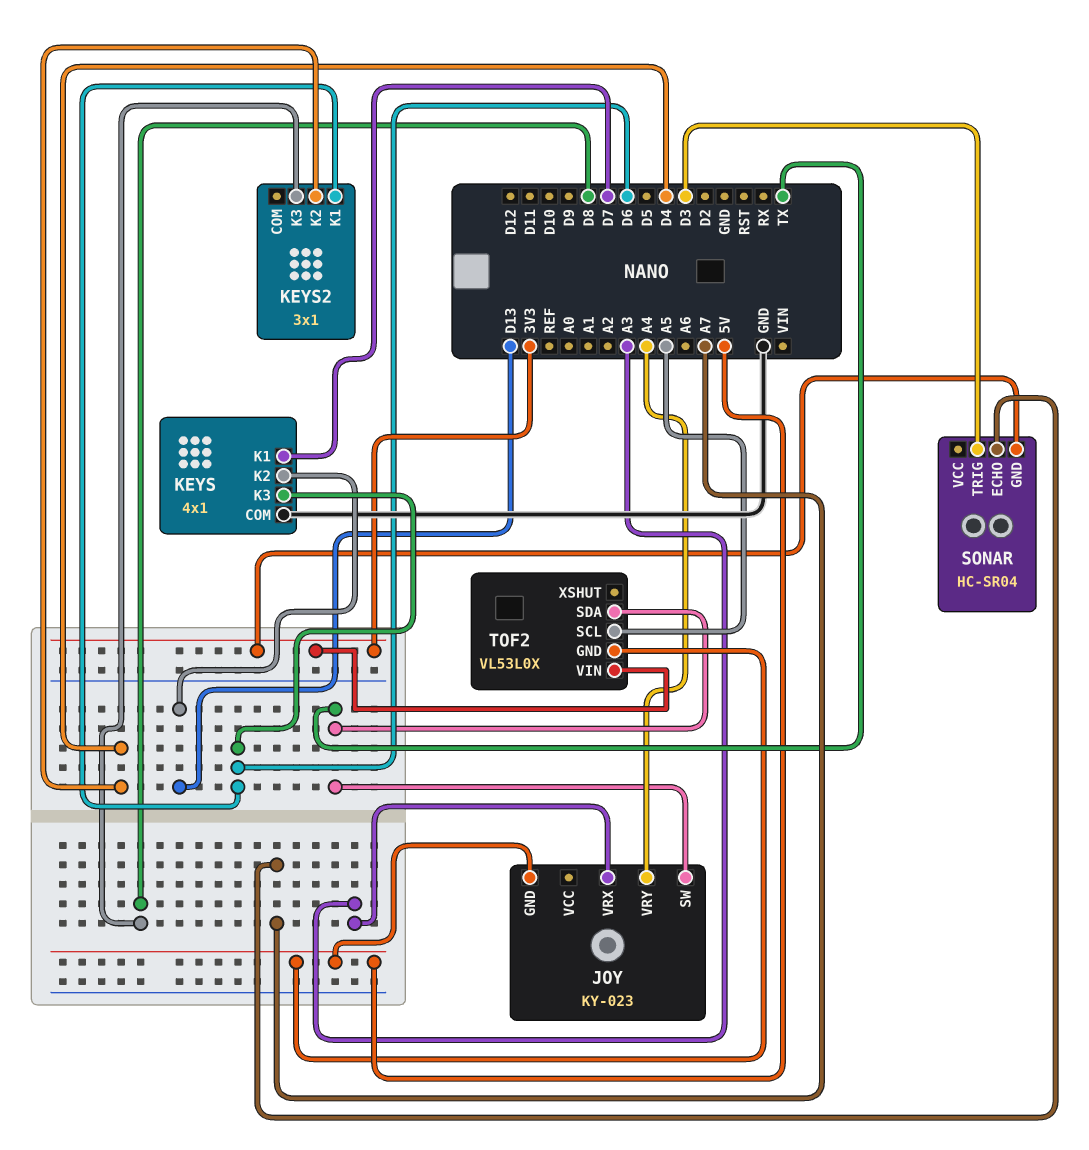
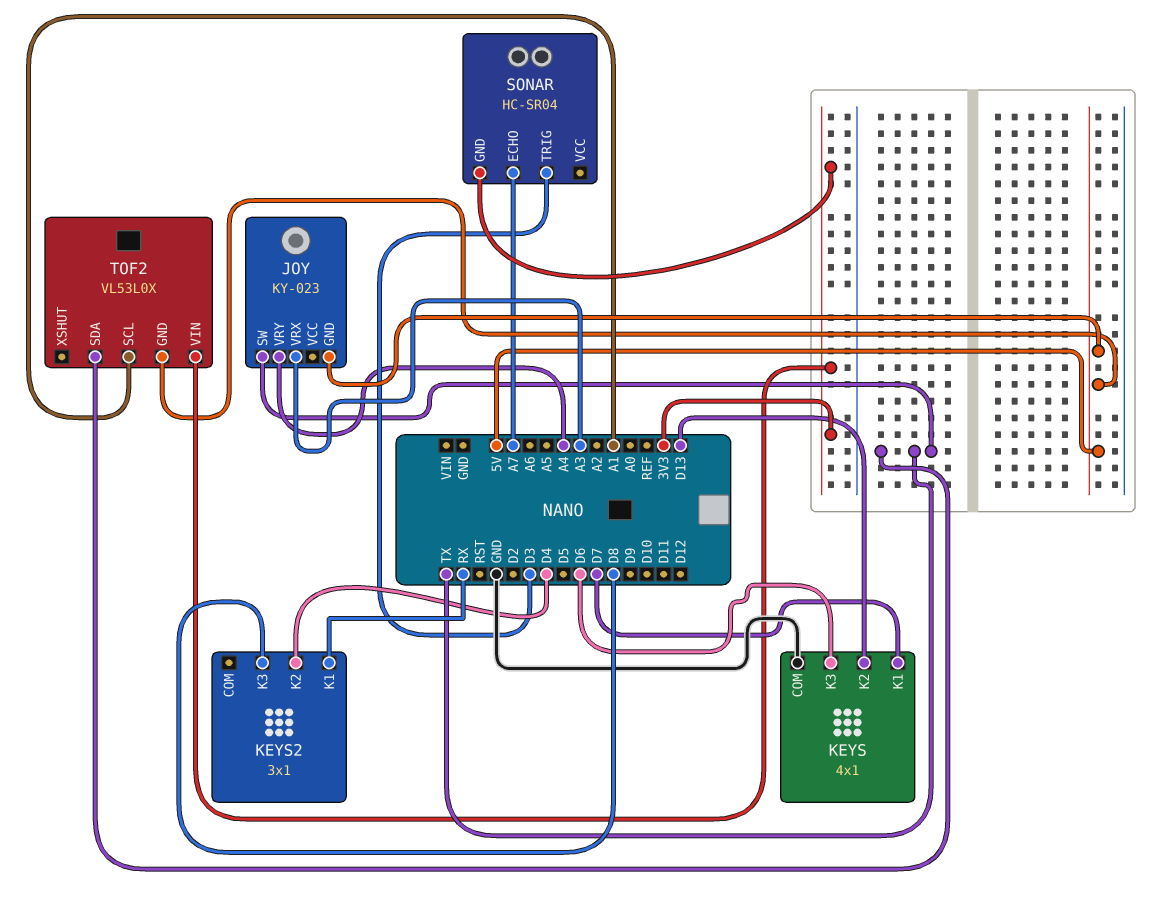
KEYS2 pin K1: D6 -> RX
TOF2 pin SCL: A5 -> A1

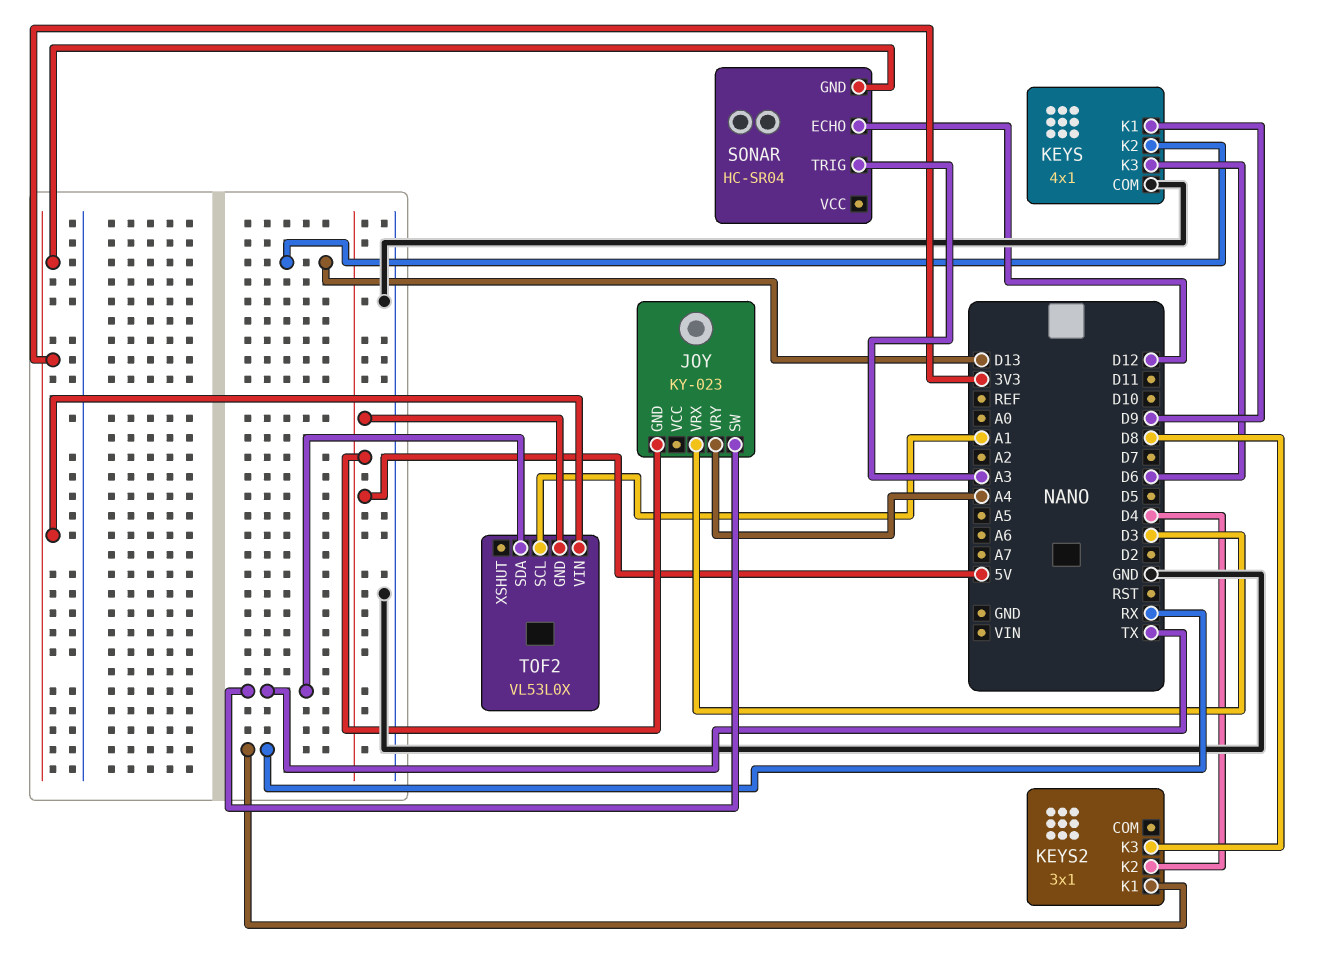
JOY pin VRX: A3 -> D3
KEYS pin K1: D7 -> D9
SONAR pin ECHO: A7 -> D12
SONAR pin TRIG: D3 -> A3

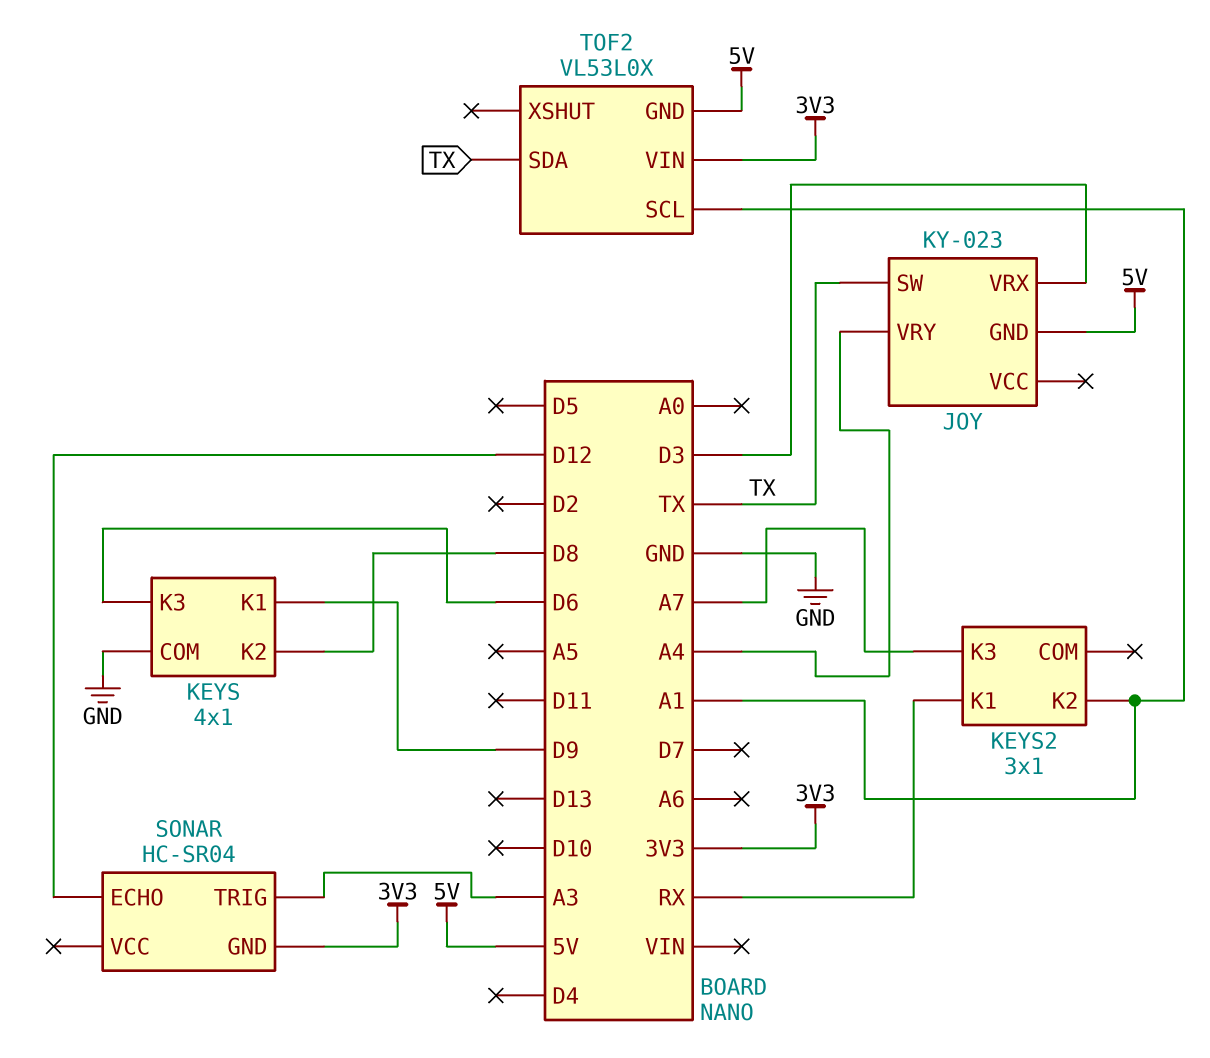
KEYS pin K2: D13 -> D8
KEYS2 pin K2: D4 -> A1
KEYS2 pin K3: D8 -> A7

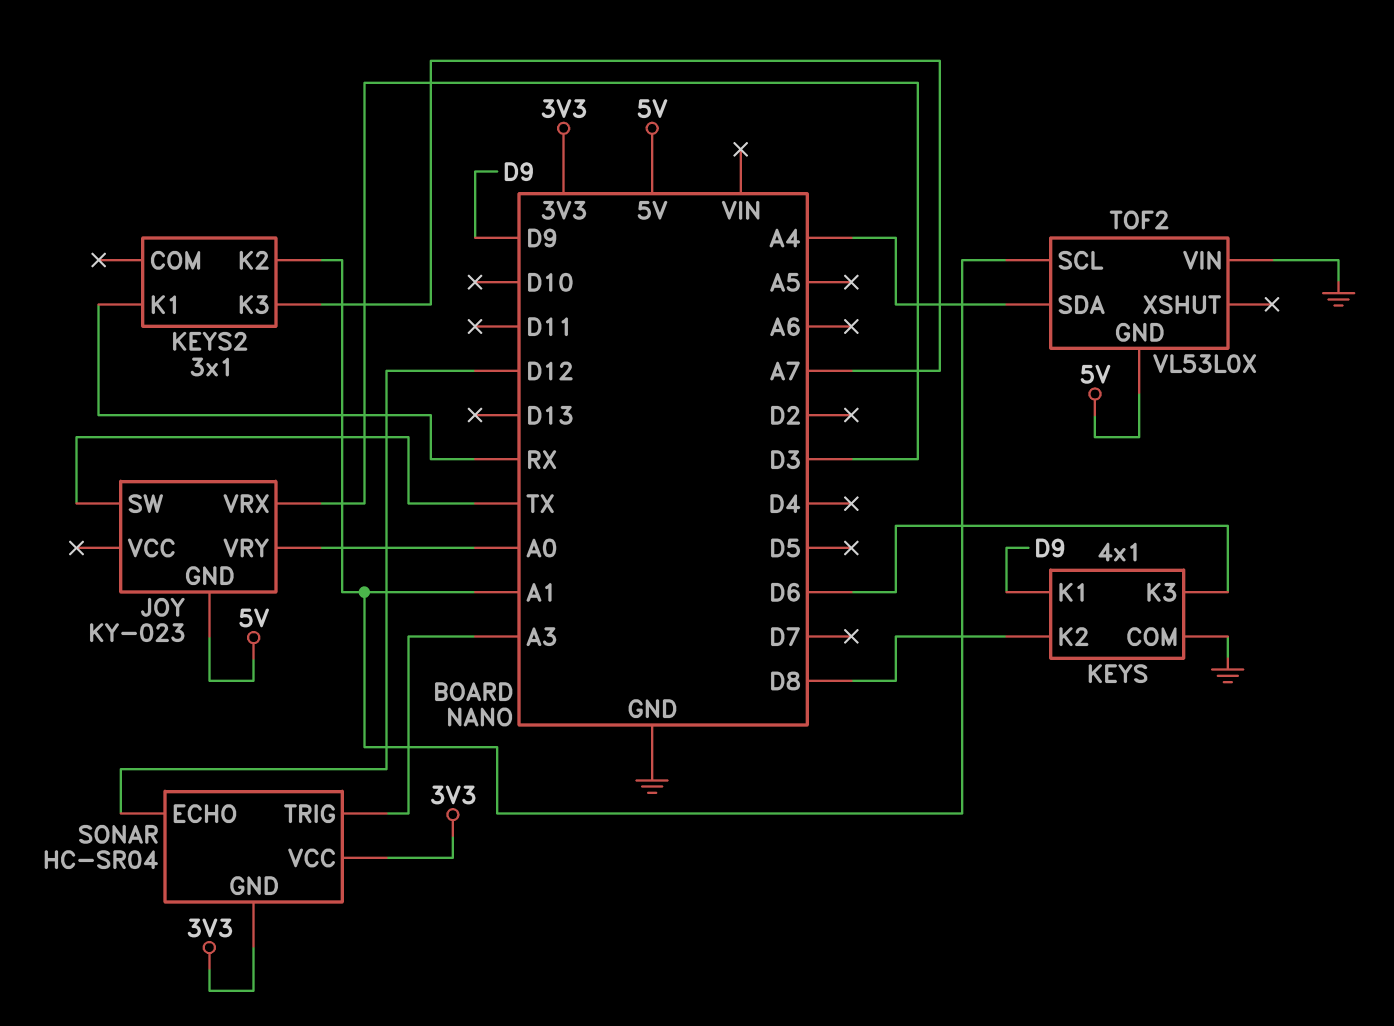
JOY pin VRY: A4 -> A0
SONAR pin VCC: none -> 3V3
TOF2 pin SDA: TX -> A4
TOF2 pin VIN: 3V3 -> GND

